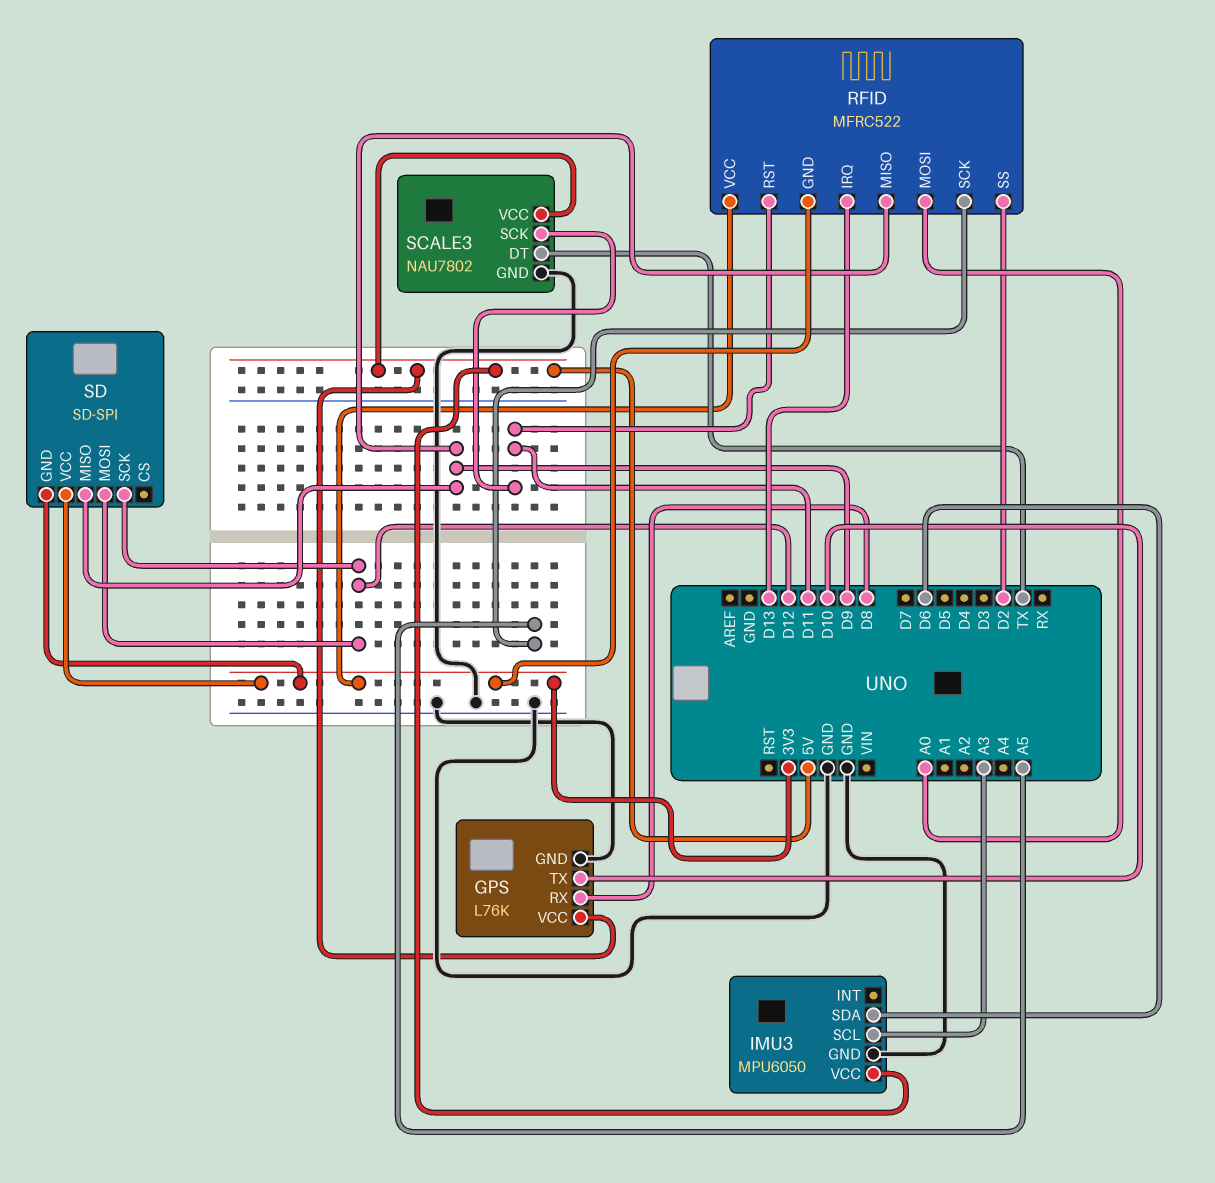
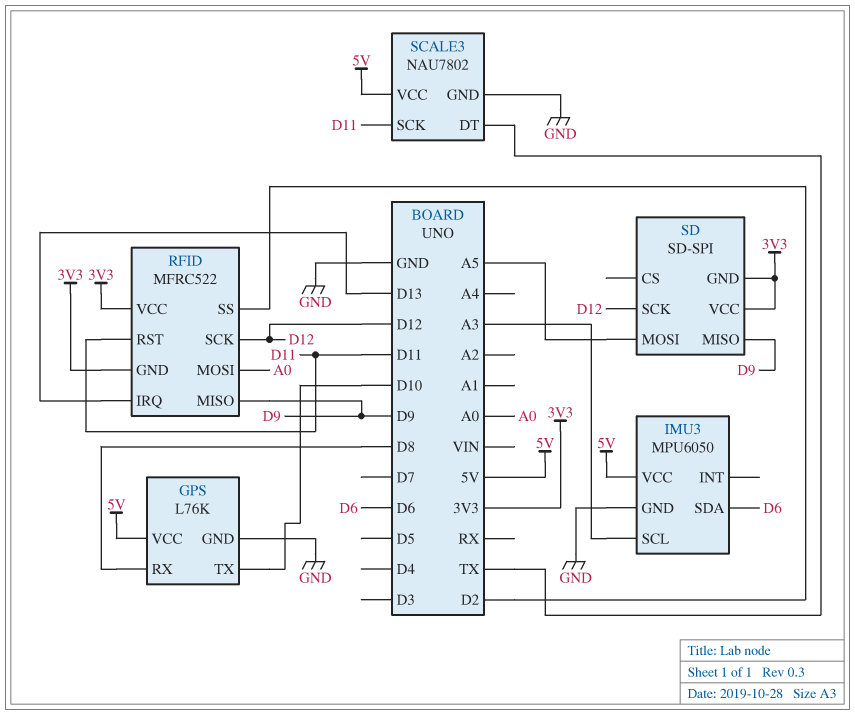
RFID pin SCK: A5 -> D12
SD pin MOSI: D12 -> A5

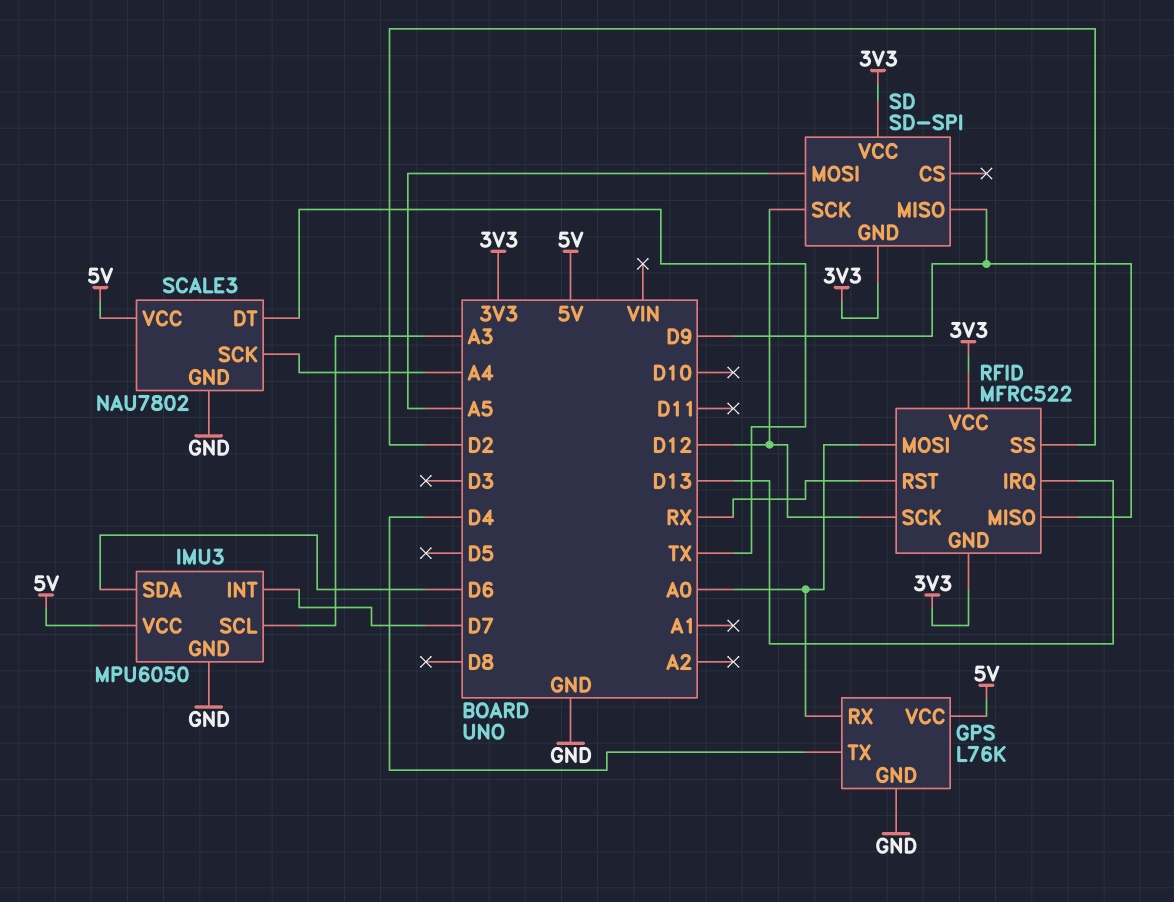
GPS pin RX: D8 -> A0
GPS pin TX: D10 -> D4
IMU3 pin INT: none -> D7
RFID pin RST: D11 -> RX
SCALE3 pin SCK: D11 -> A4

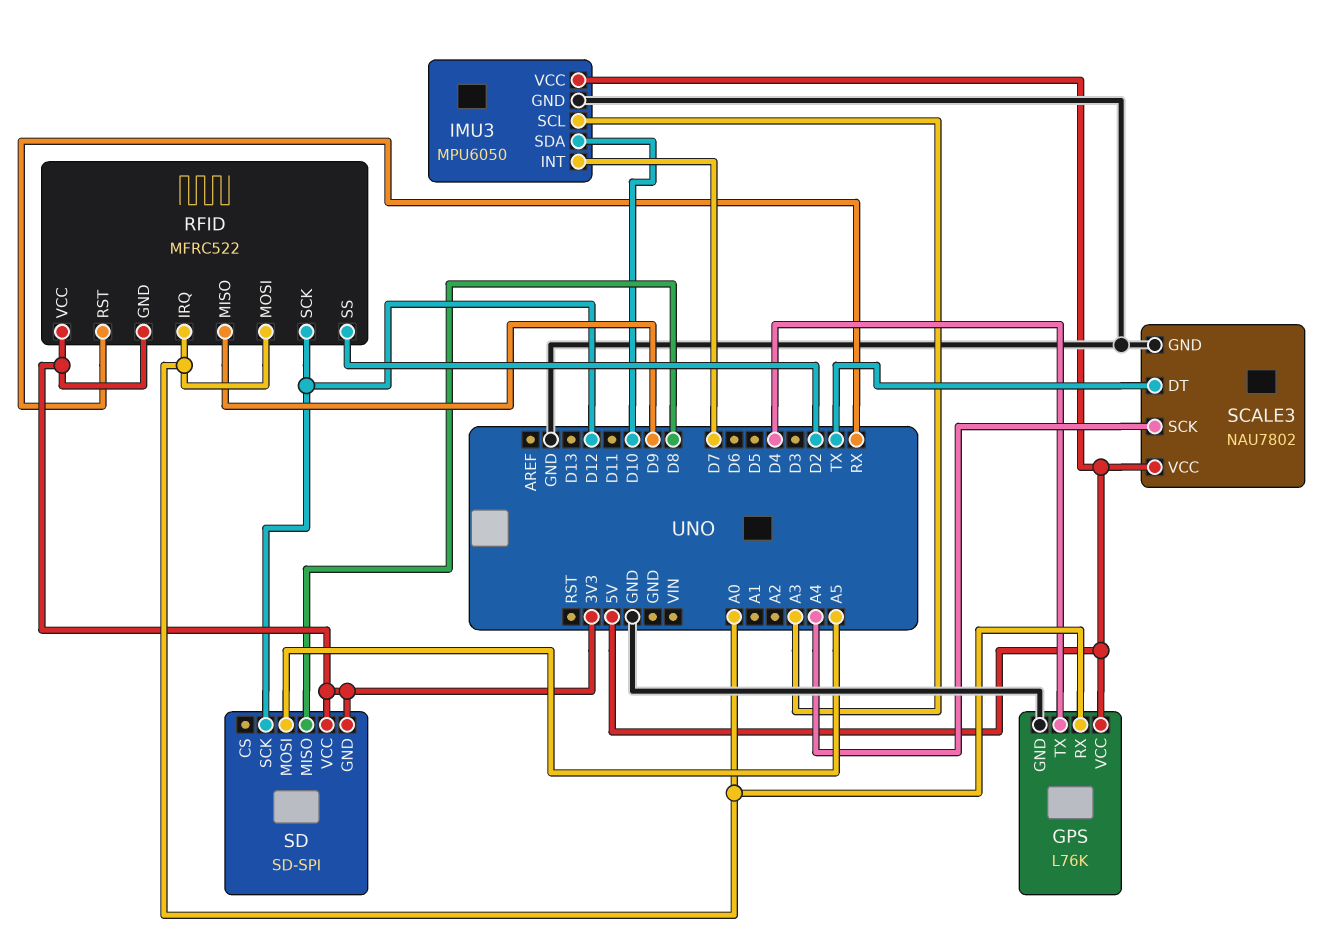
IMU3 pin SDA: D6 -> D10
RFID pin IRQ: D13 -> A0
SD pin MISO: D9 -> D8

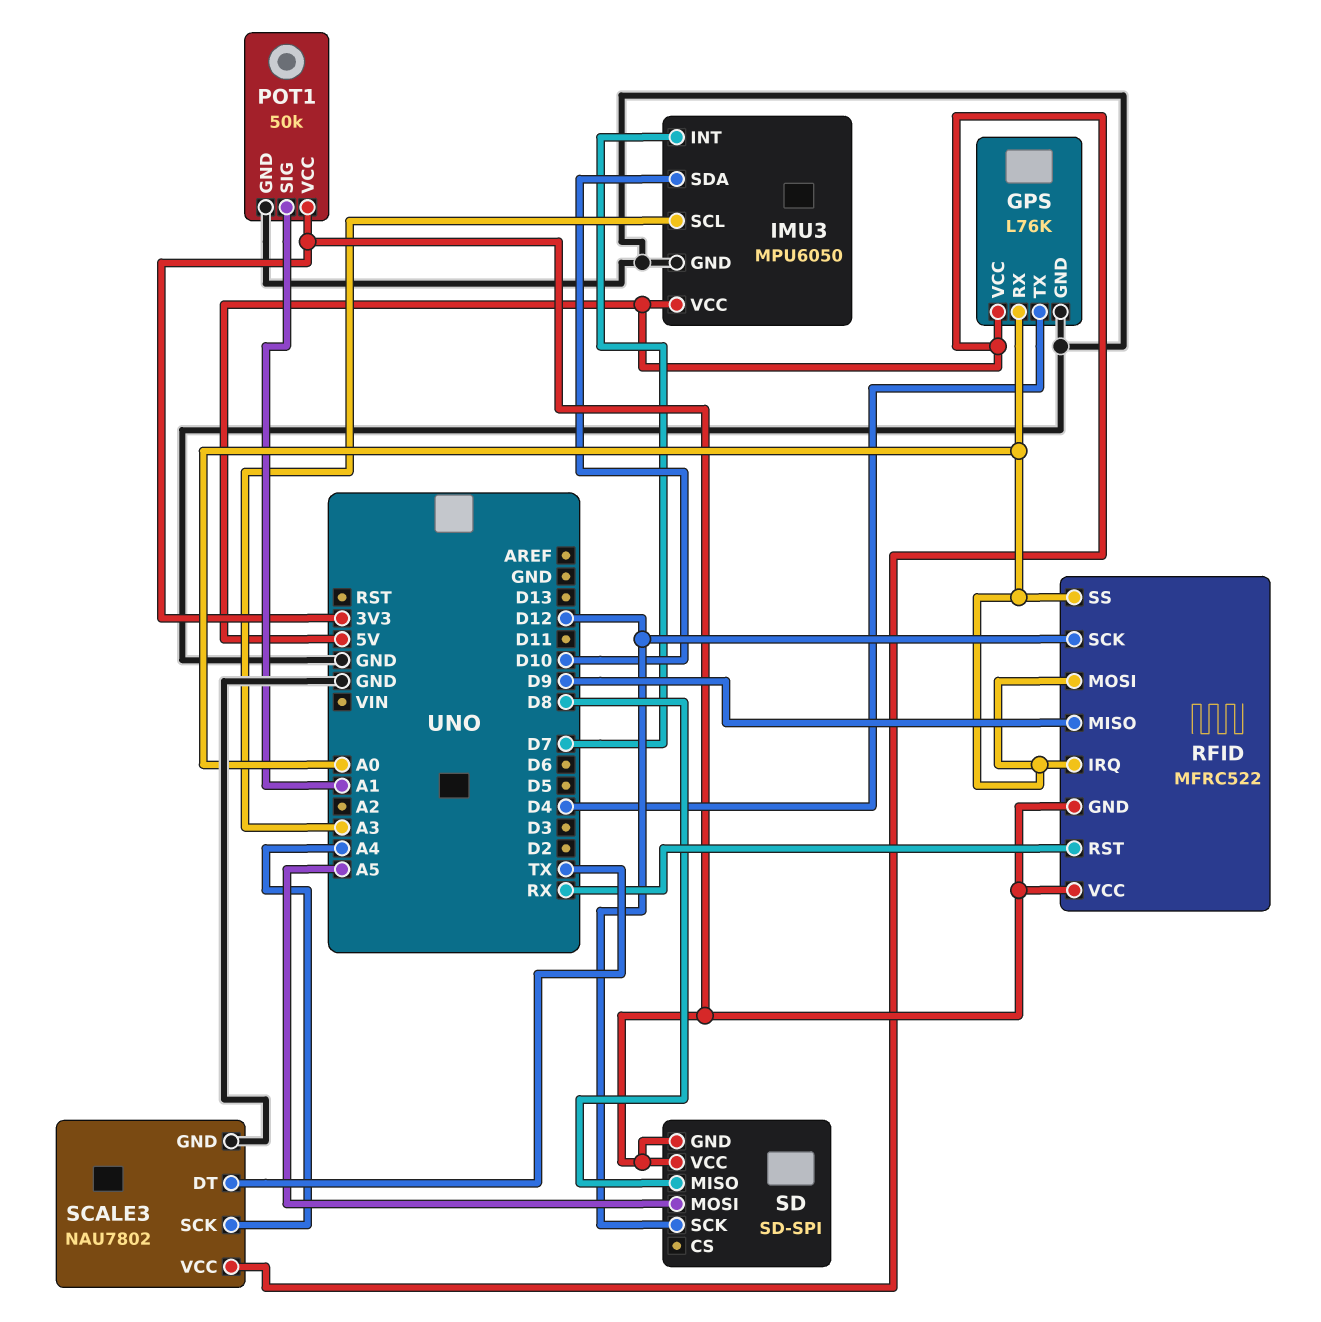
POT1: none -> 50k
POT1 pin GND: none -> GND
POT1 pin SIG: none -> A1
POT1 pin VCC: none -> 3V3
RFID pin SS: D2 -> A0

